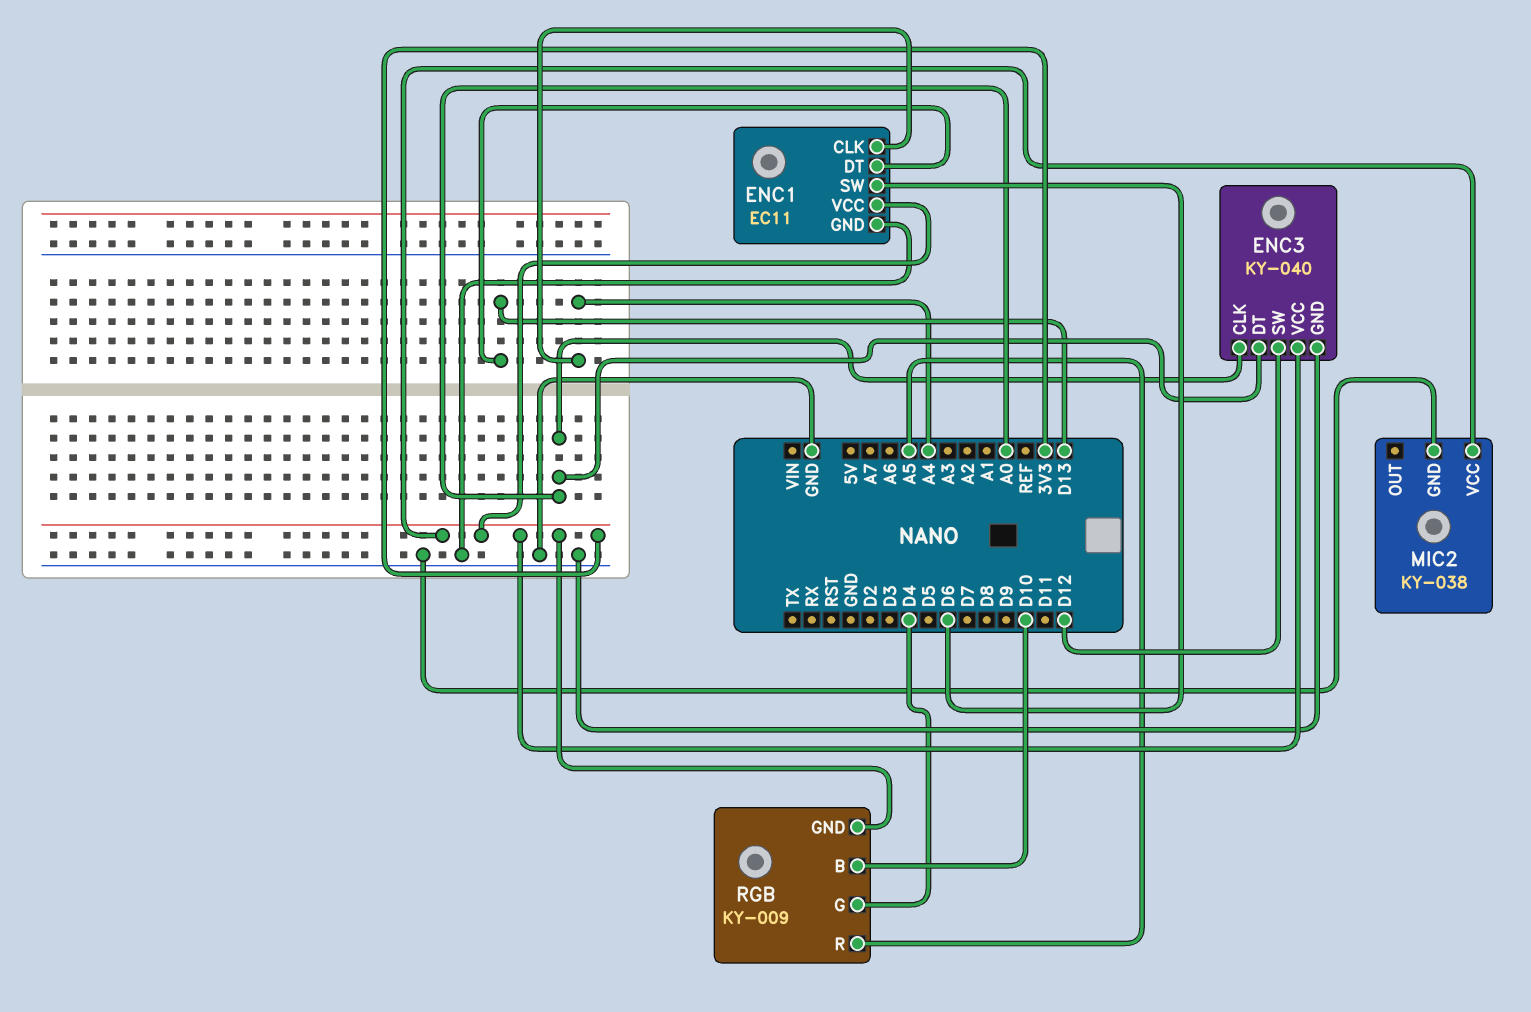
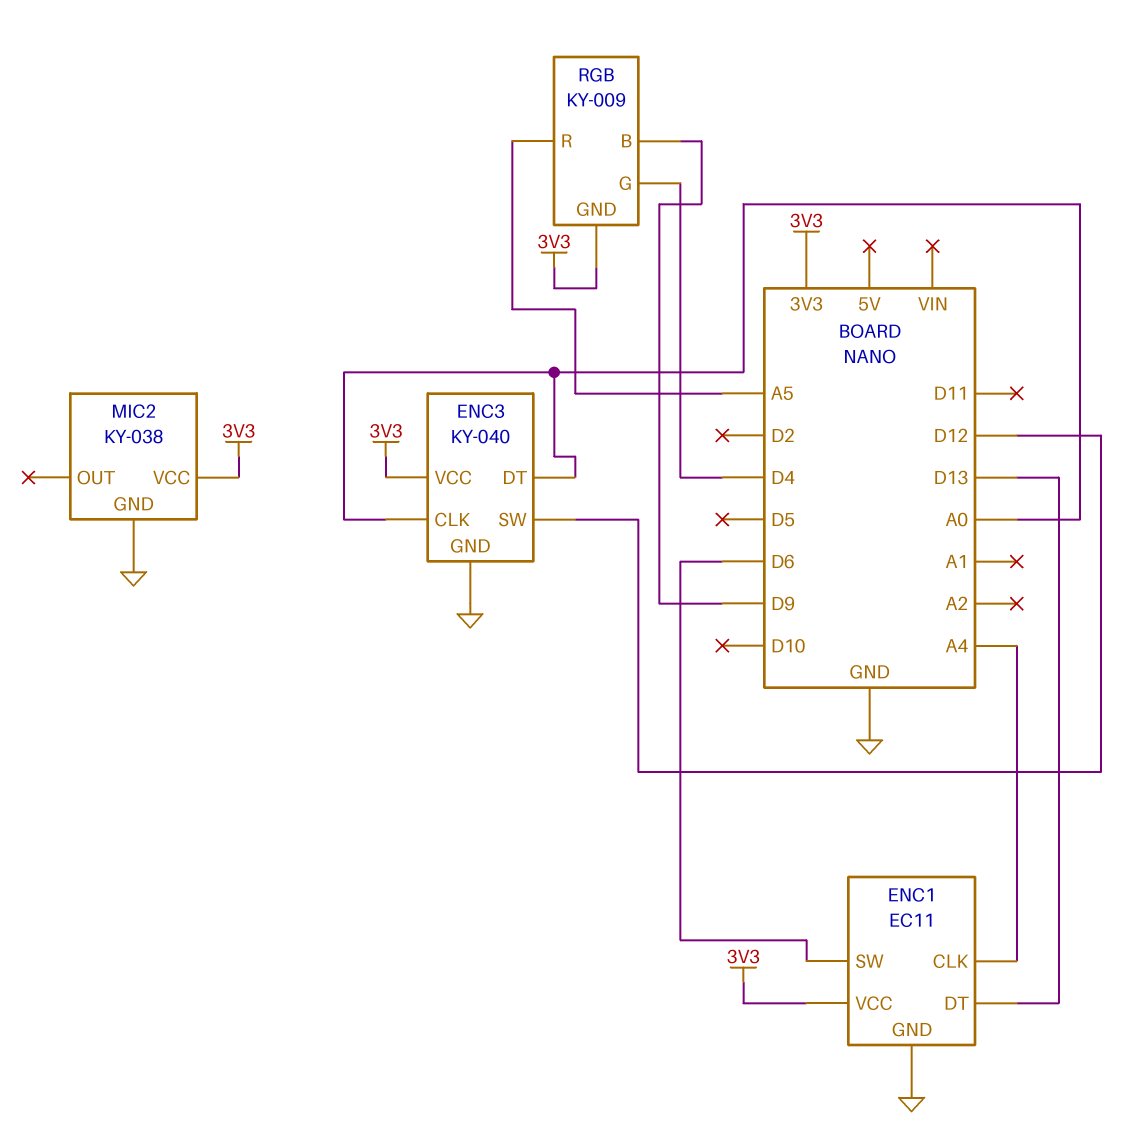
RGB pin B: D10 -> D9

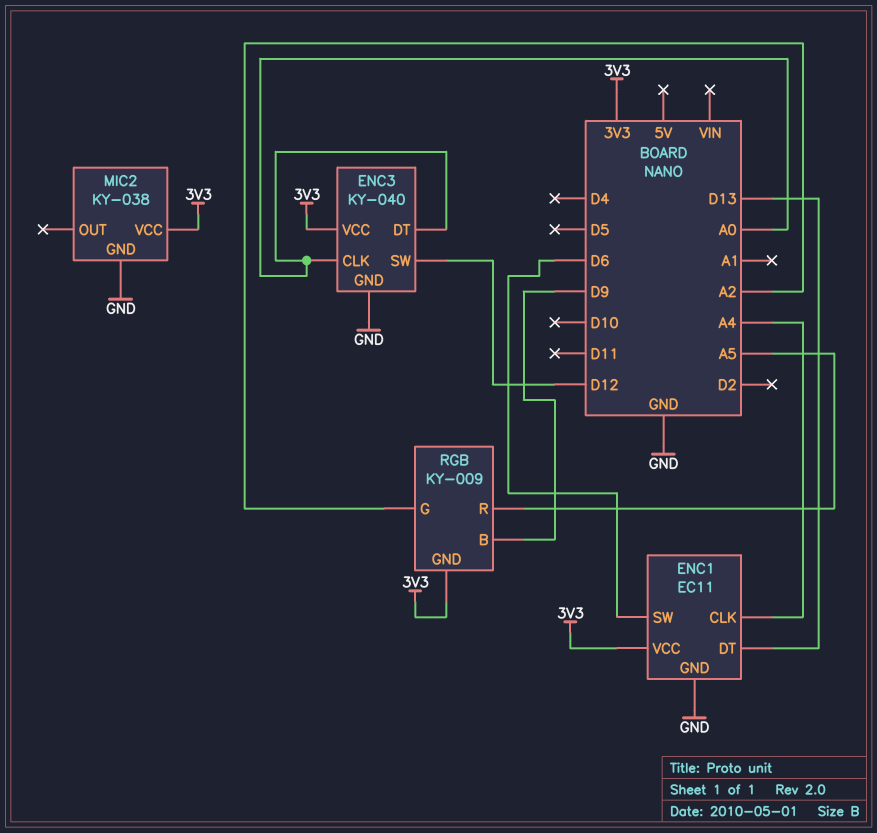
RGB pin G: D4 -> A2

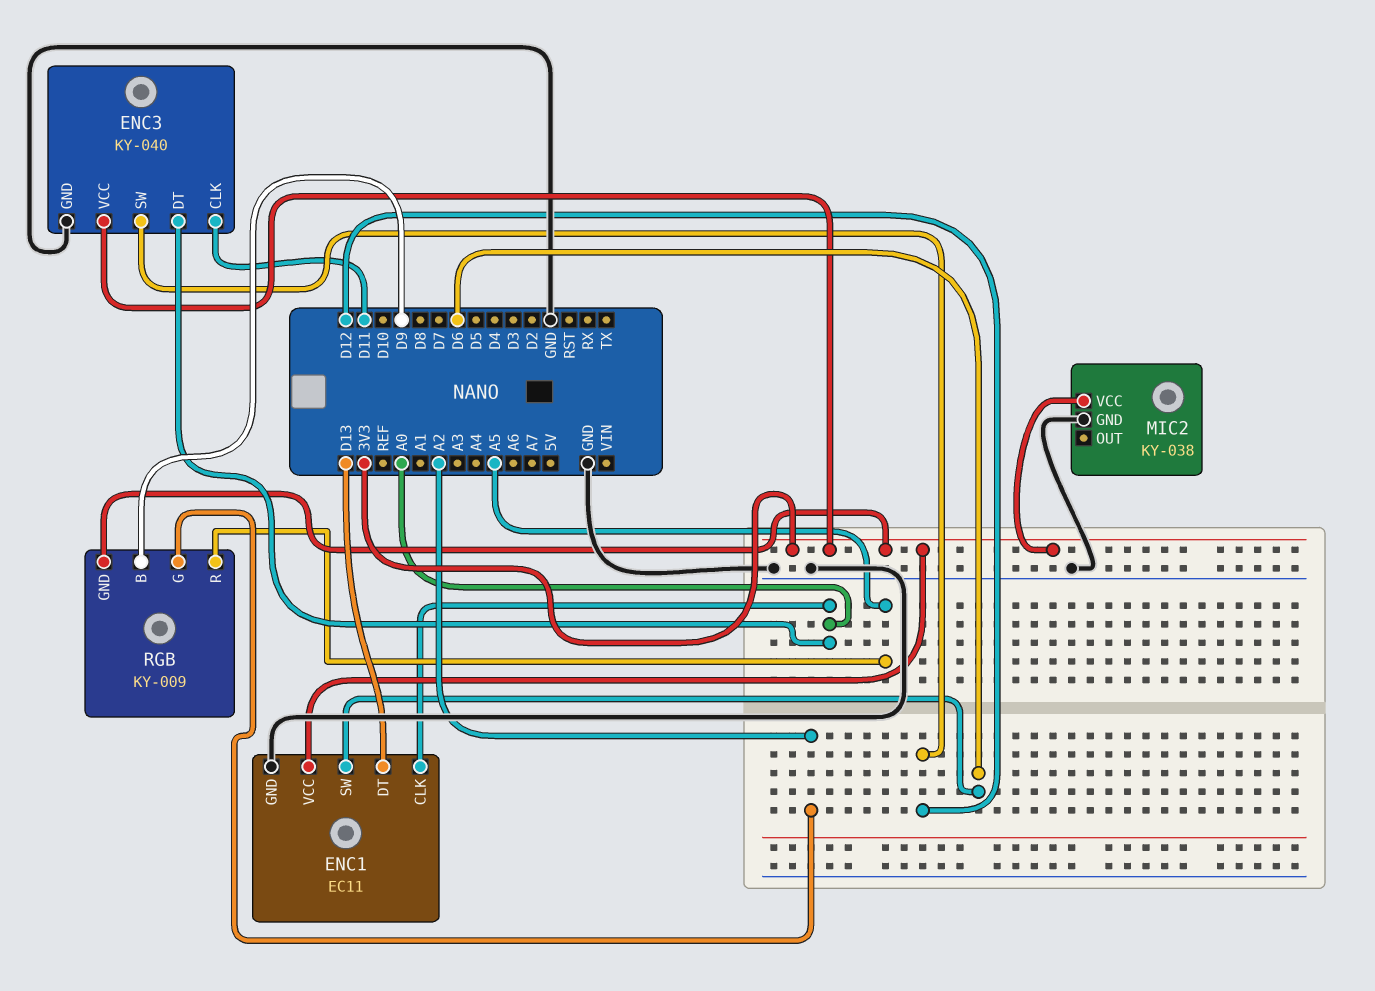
ENC1 pin CLK: A4 -> A0
ENC3 pin CLK: A0 -> D11

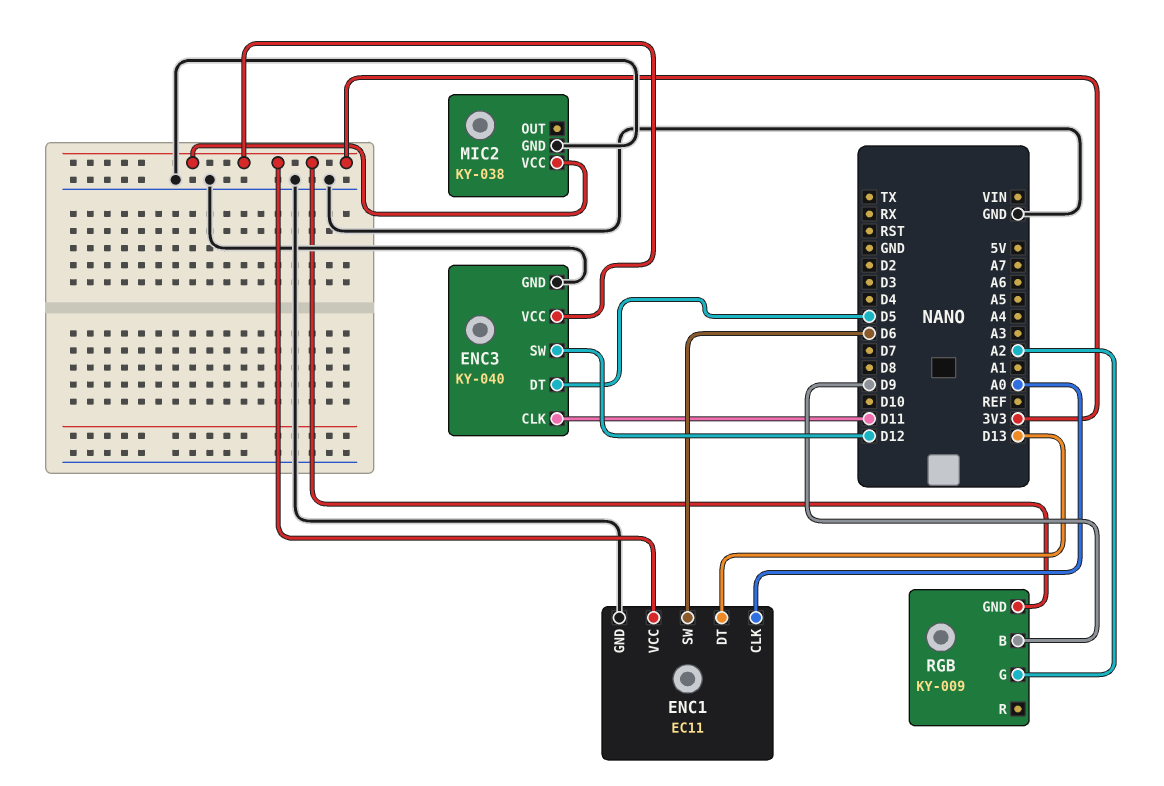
ENC3 pin DT: A0 -> D5
RGB pin R: A5 -> none

